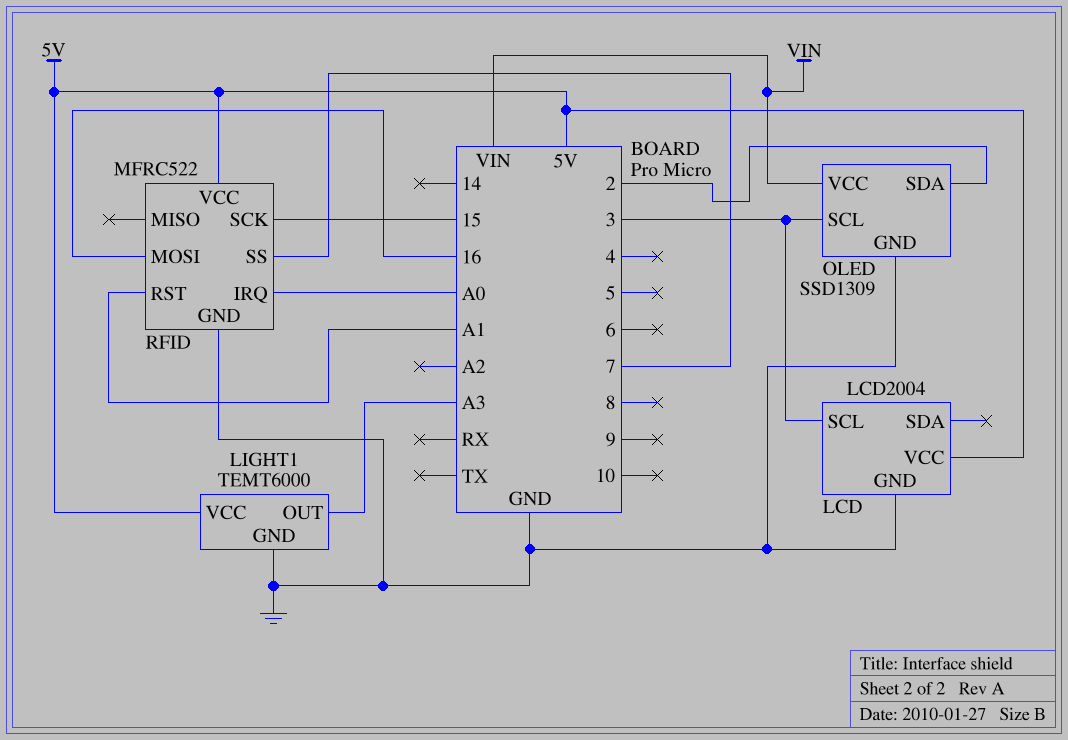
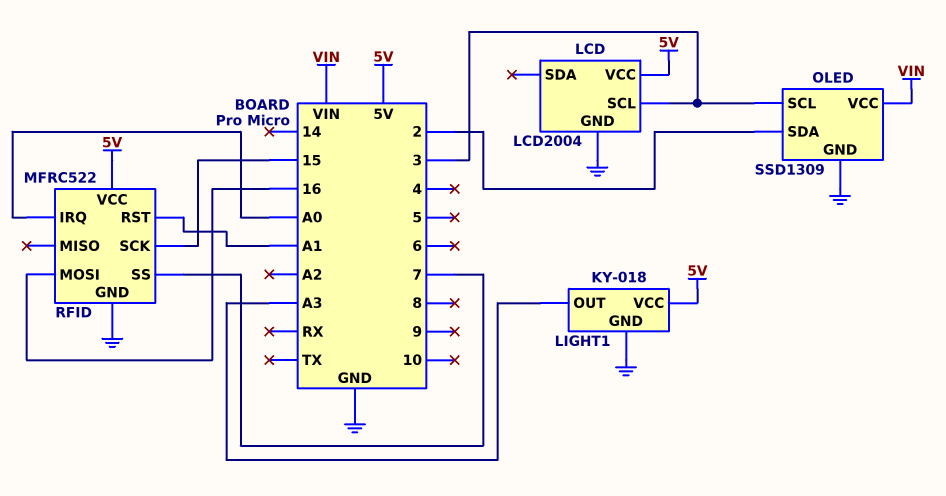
LIGHT1: TEMT6000 -> KY-018

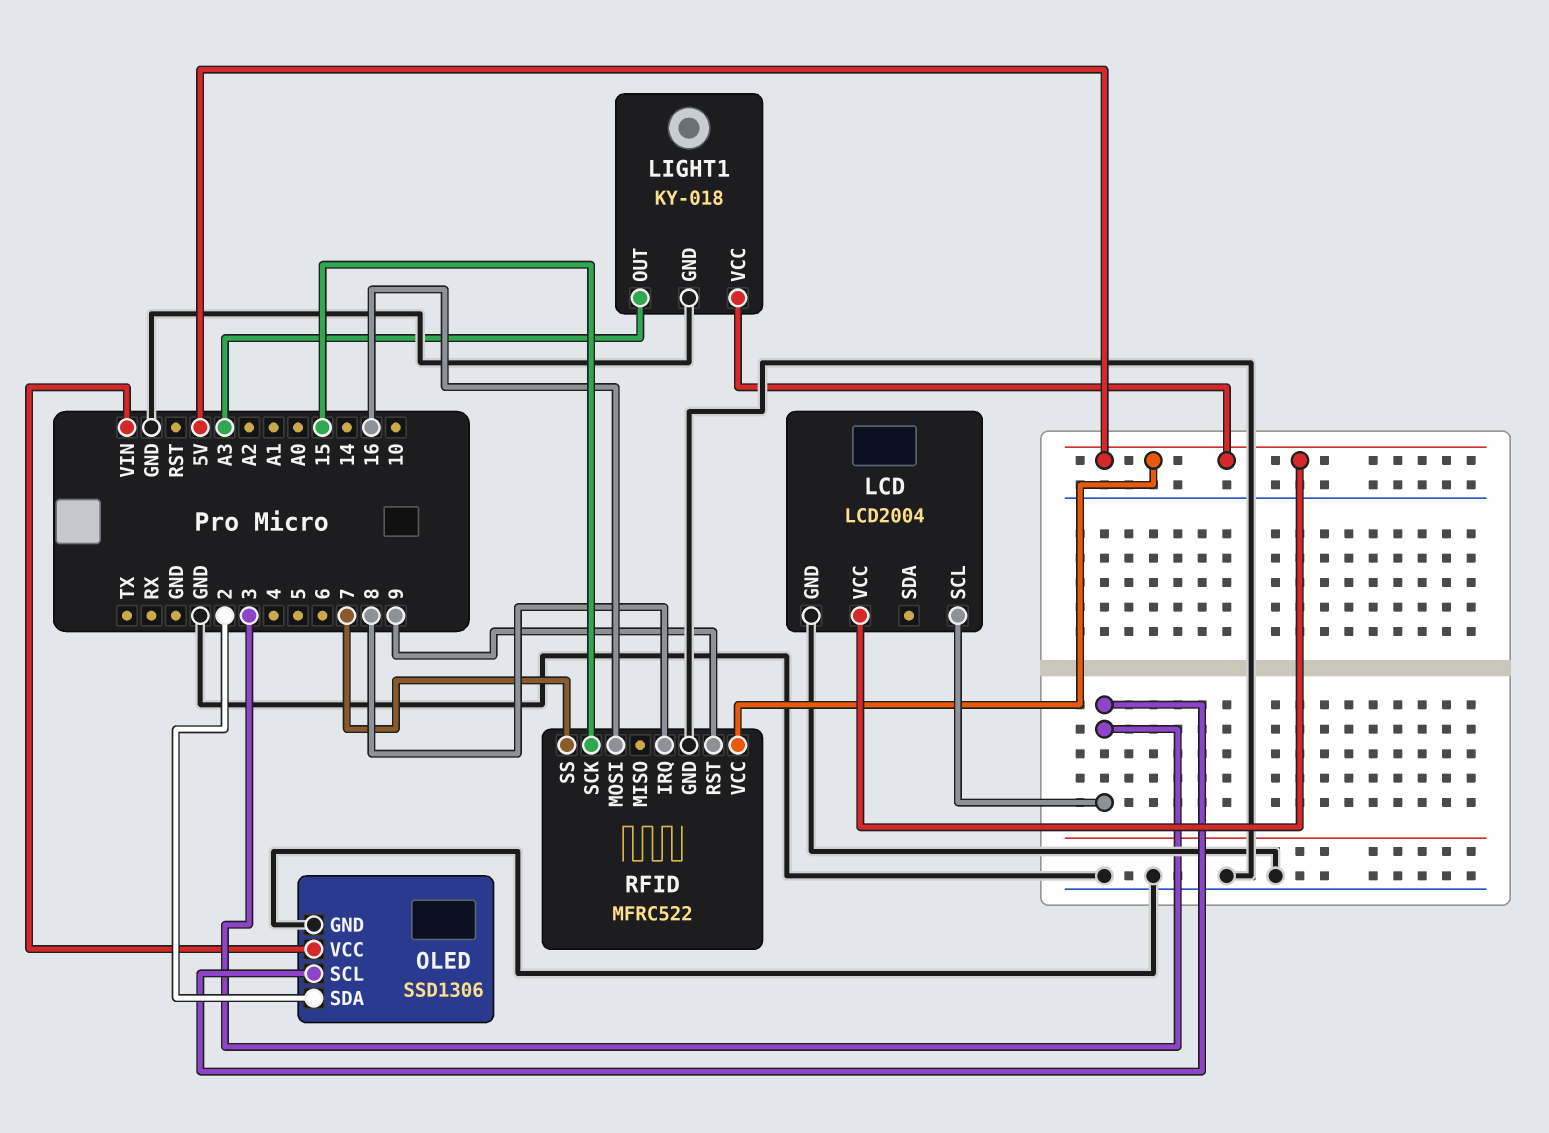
OLED: SSD1309 -> SSD1306
RFID pin IRQ: A0 -> 8
RFID pin RST: A1 -> 9

